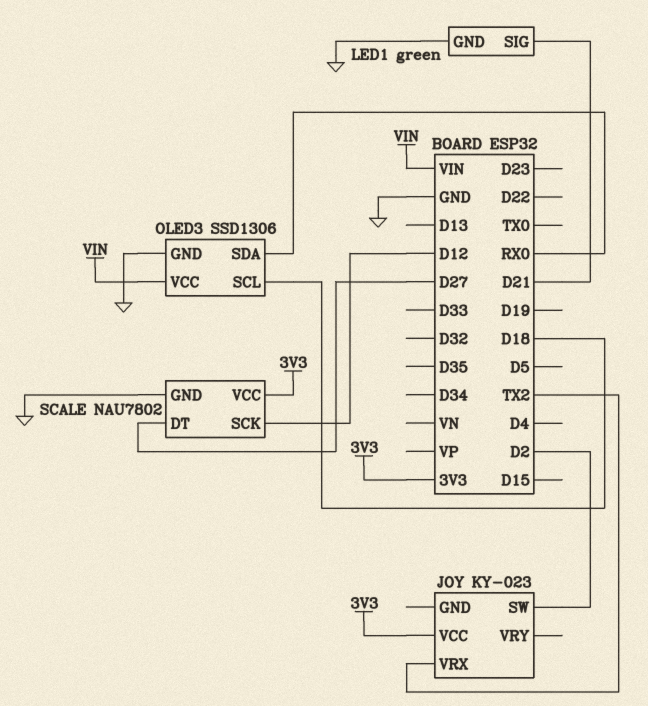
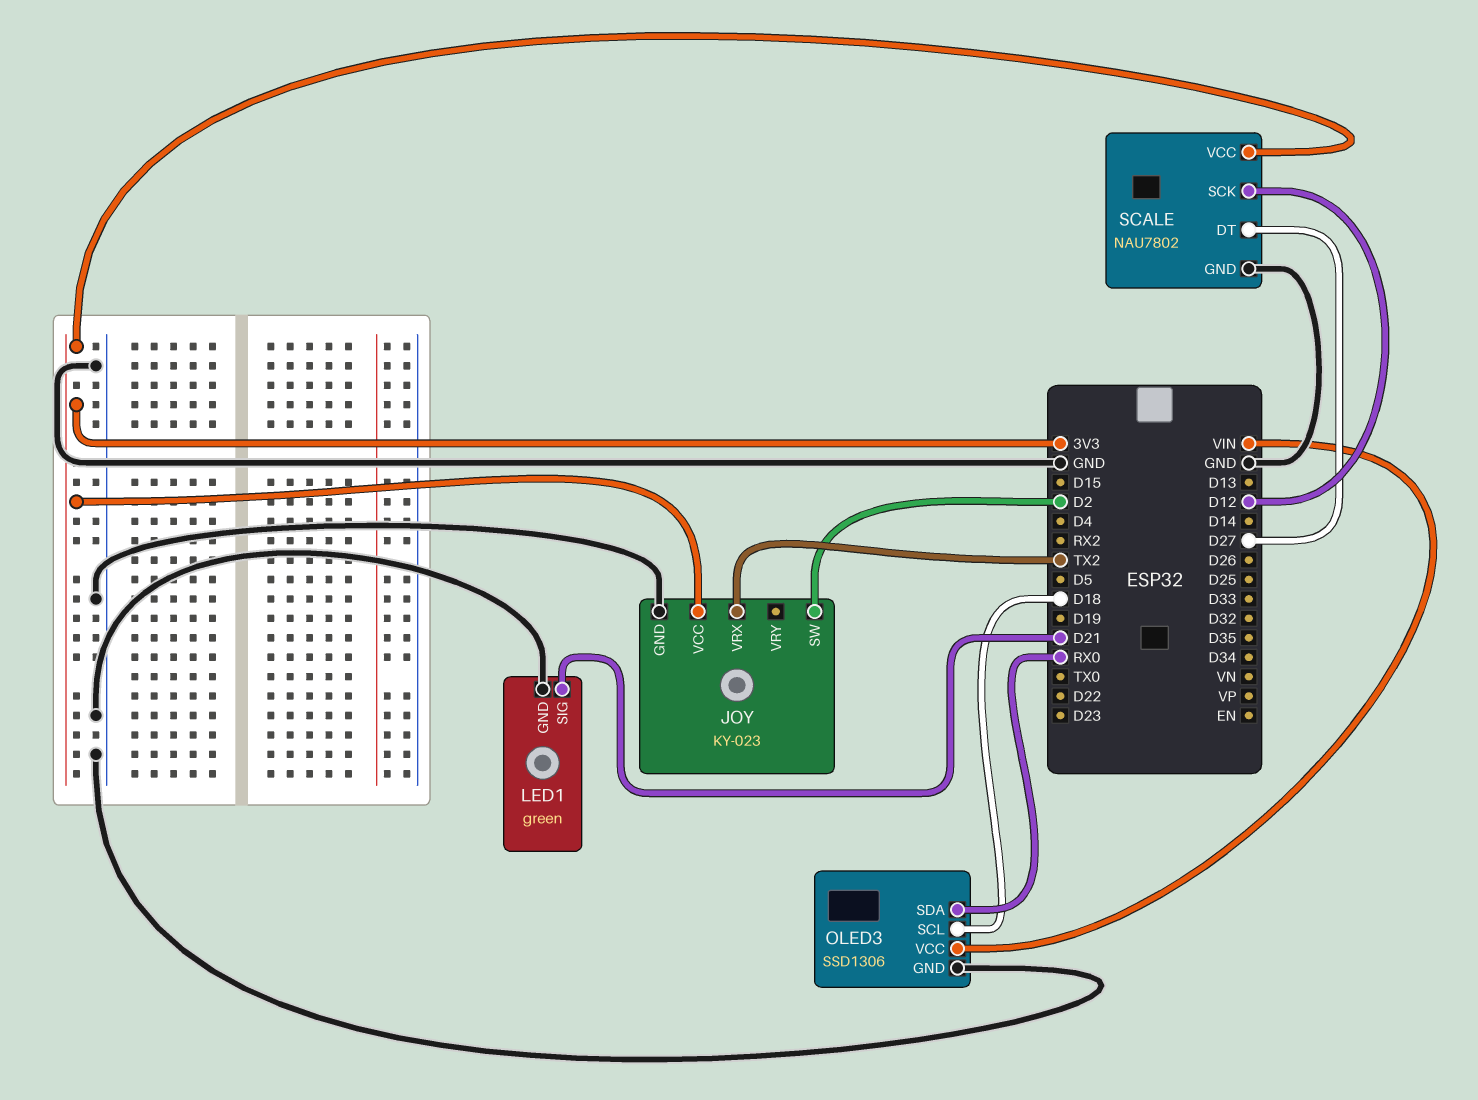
JOY pin GND: none -> GND

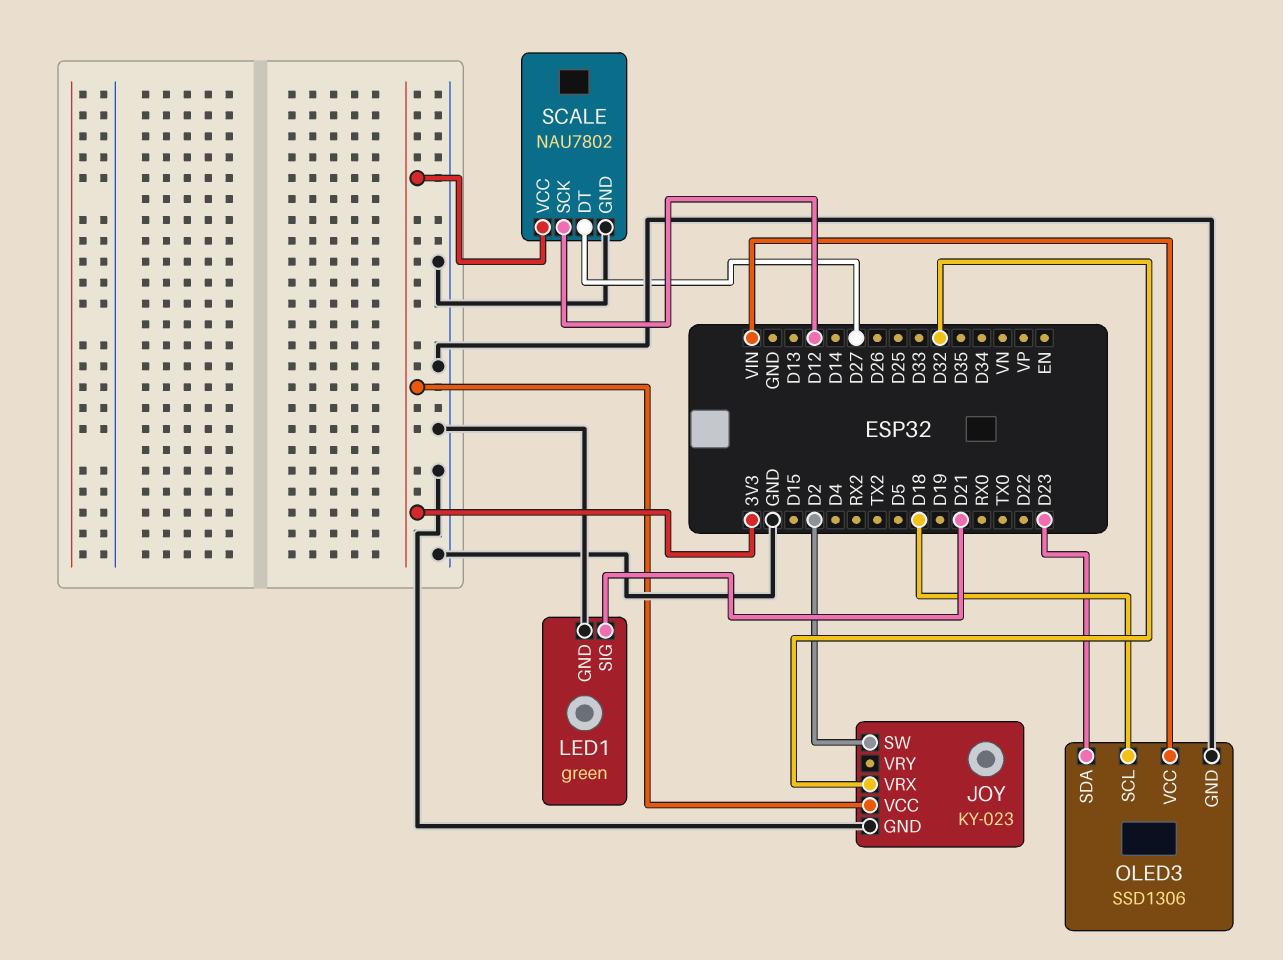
JOY pin VRX: TX2 -> D32
OLED3 pin SDA: RX0 -> D23

